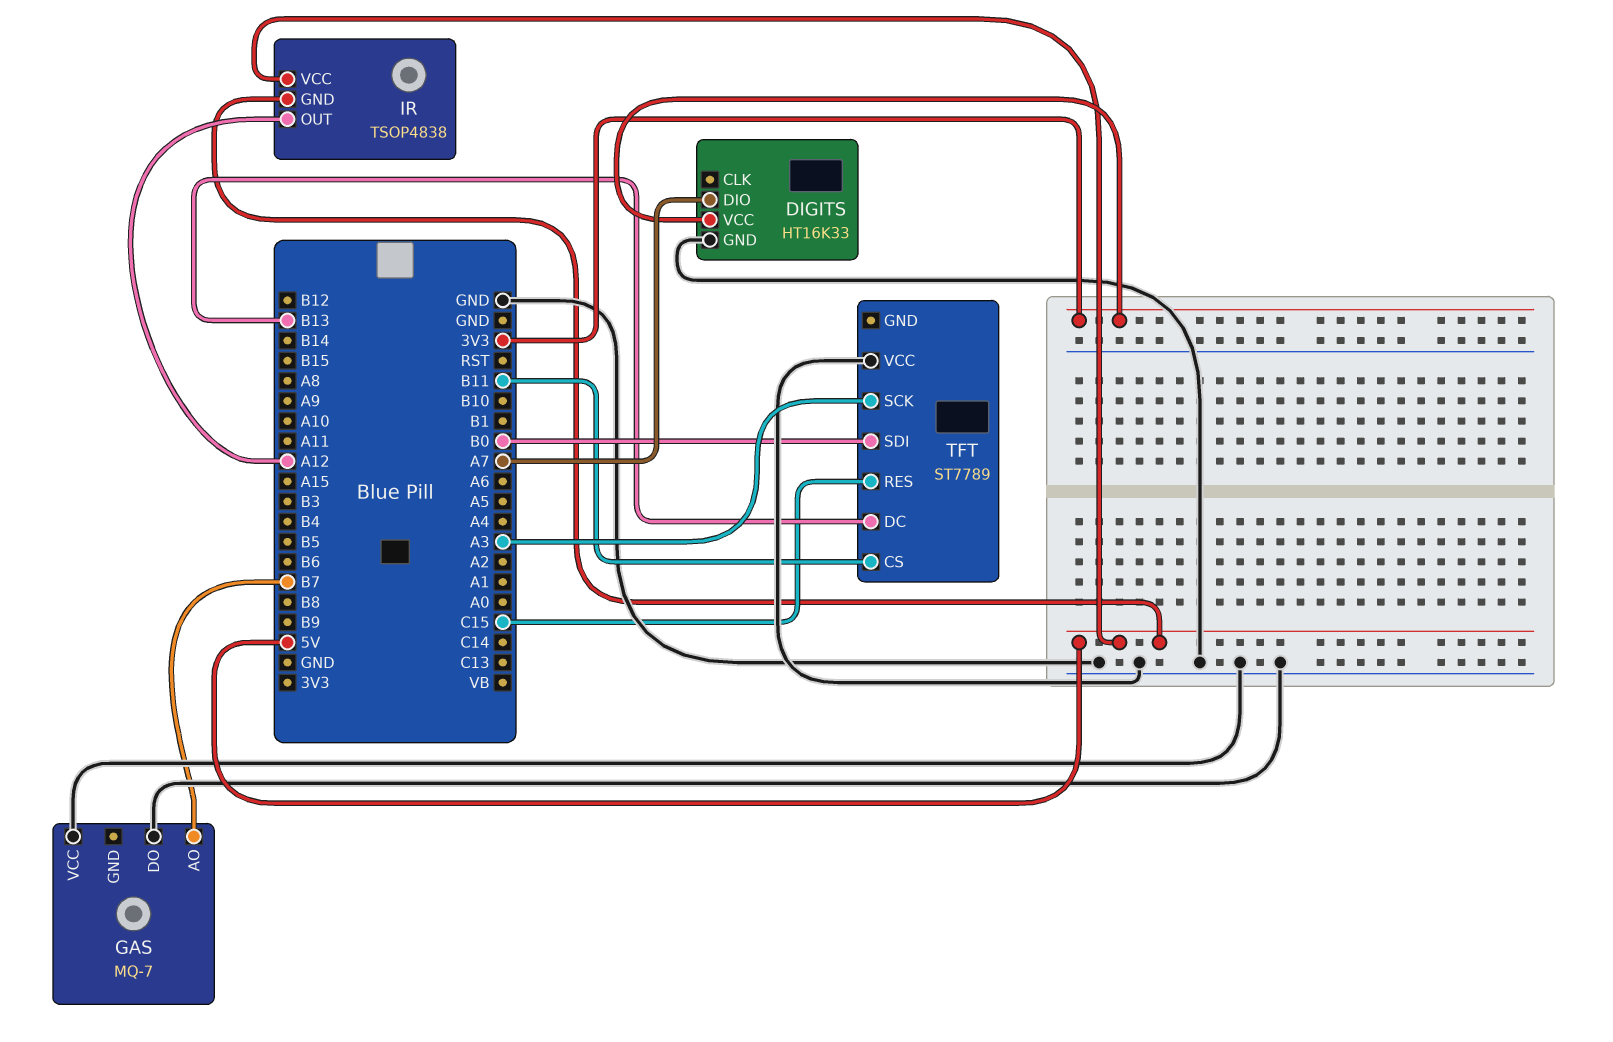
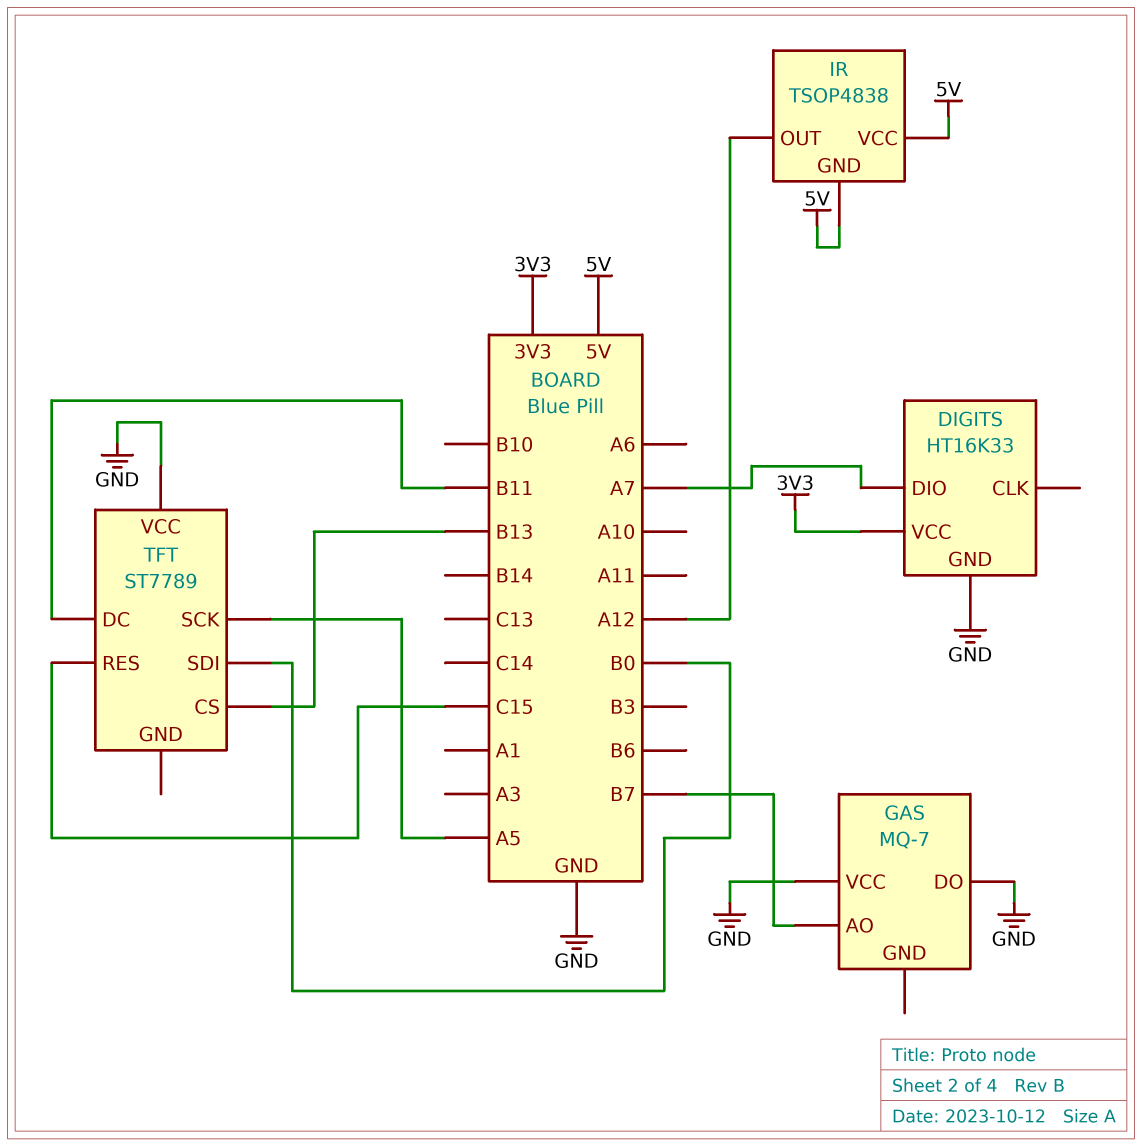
TFT pin CS: B11 -> B13
TFT pin DC: B13 -> B11
TFT pin SCK: A3 -> A5

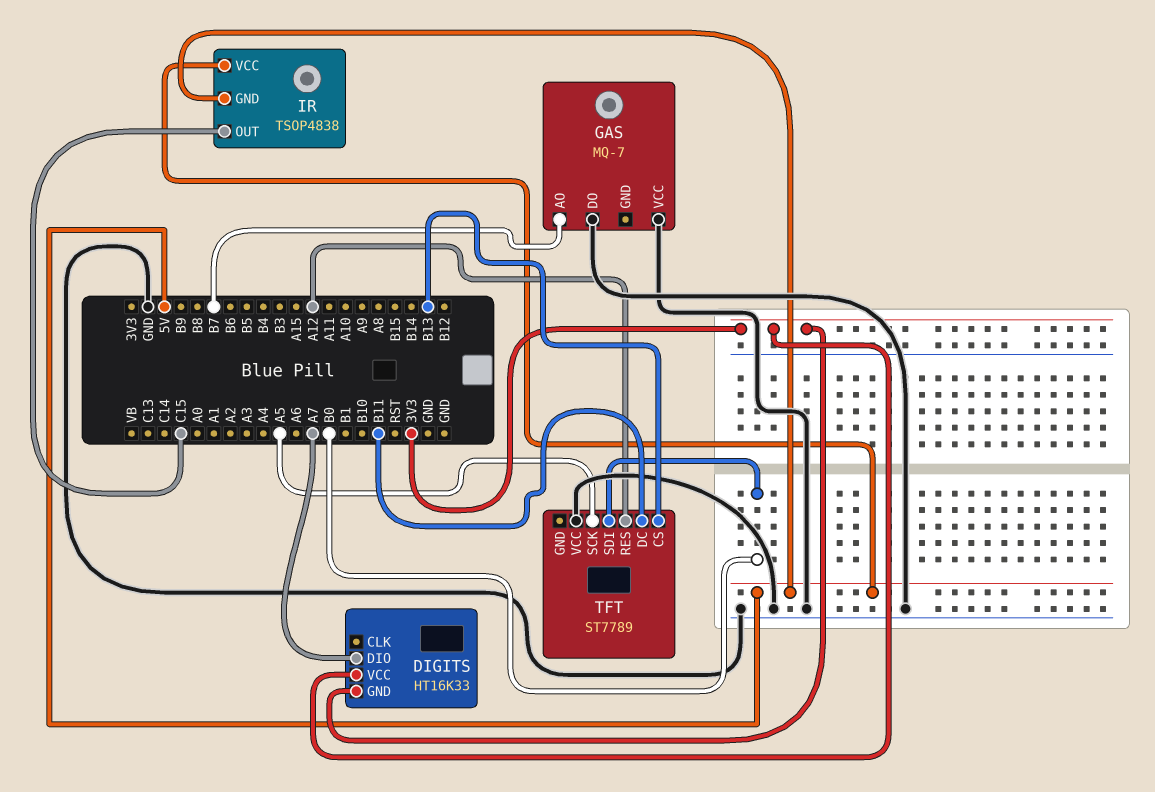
DIGITS pin GND: GND -> 3V3
IR pin OUT: A12 -> C15
TFT pin RES: C15 -> A12

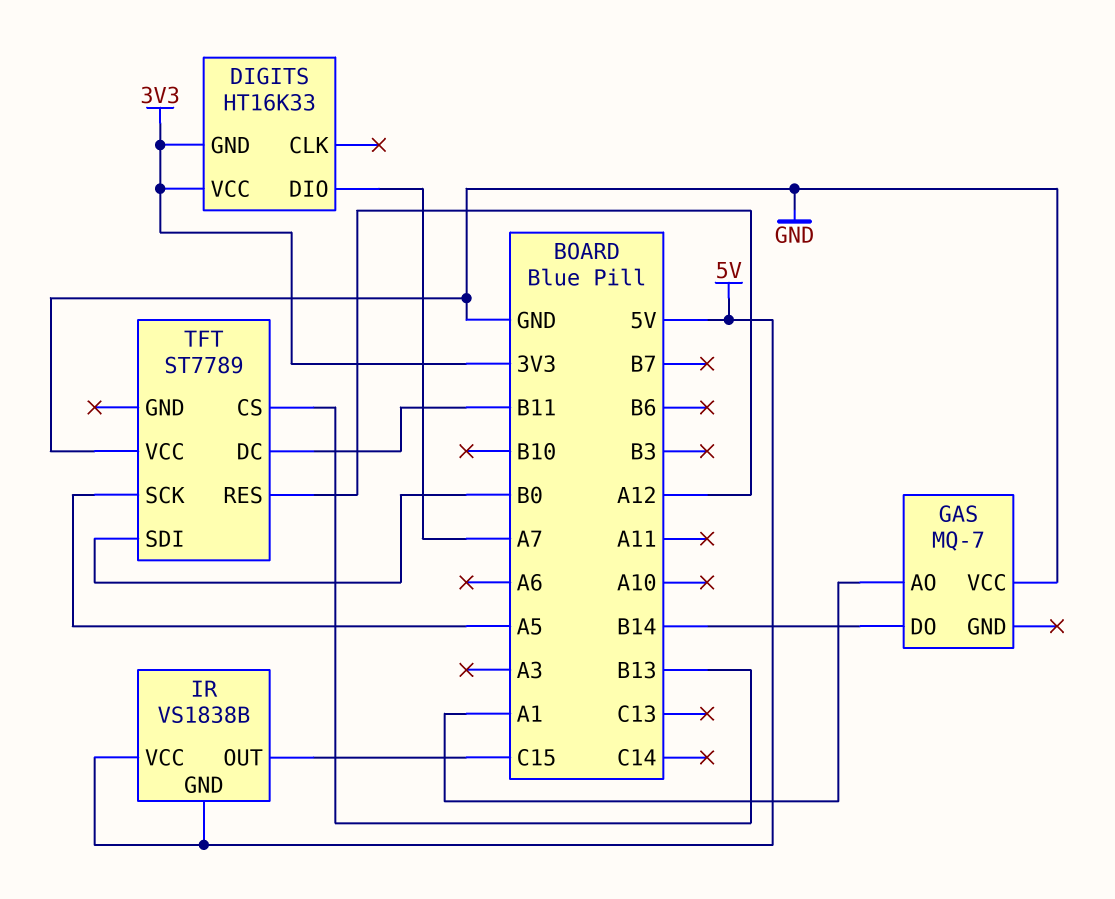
GAS pin AO: B7 -> A1
GAS pin DO: GND -> B14
IR: TSOP4838 -> VS1838B

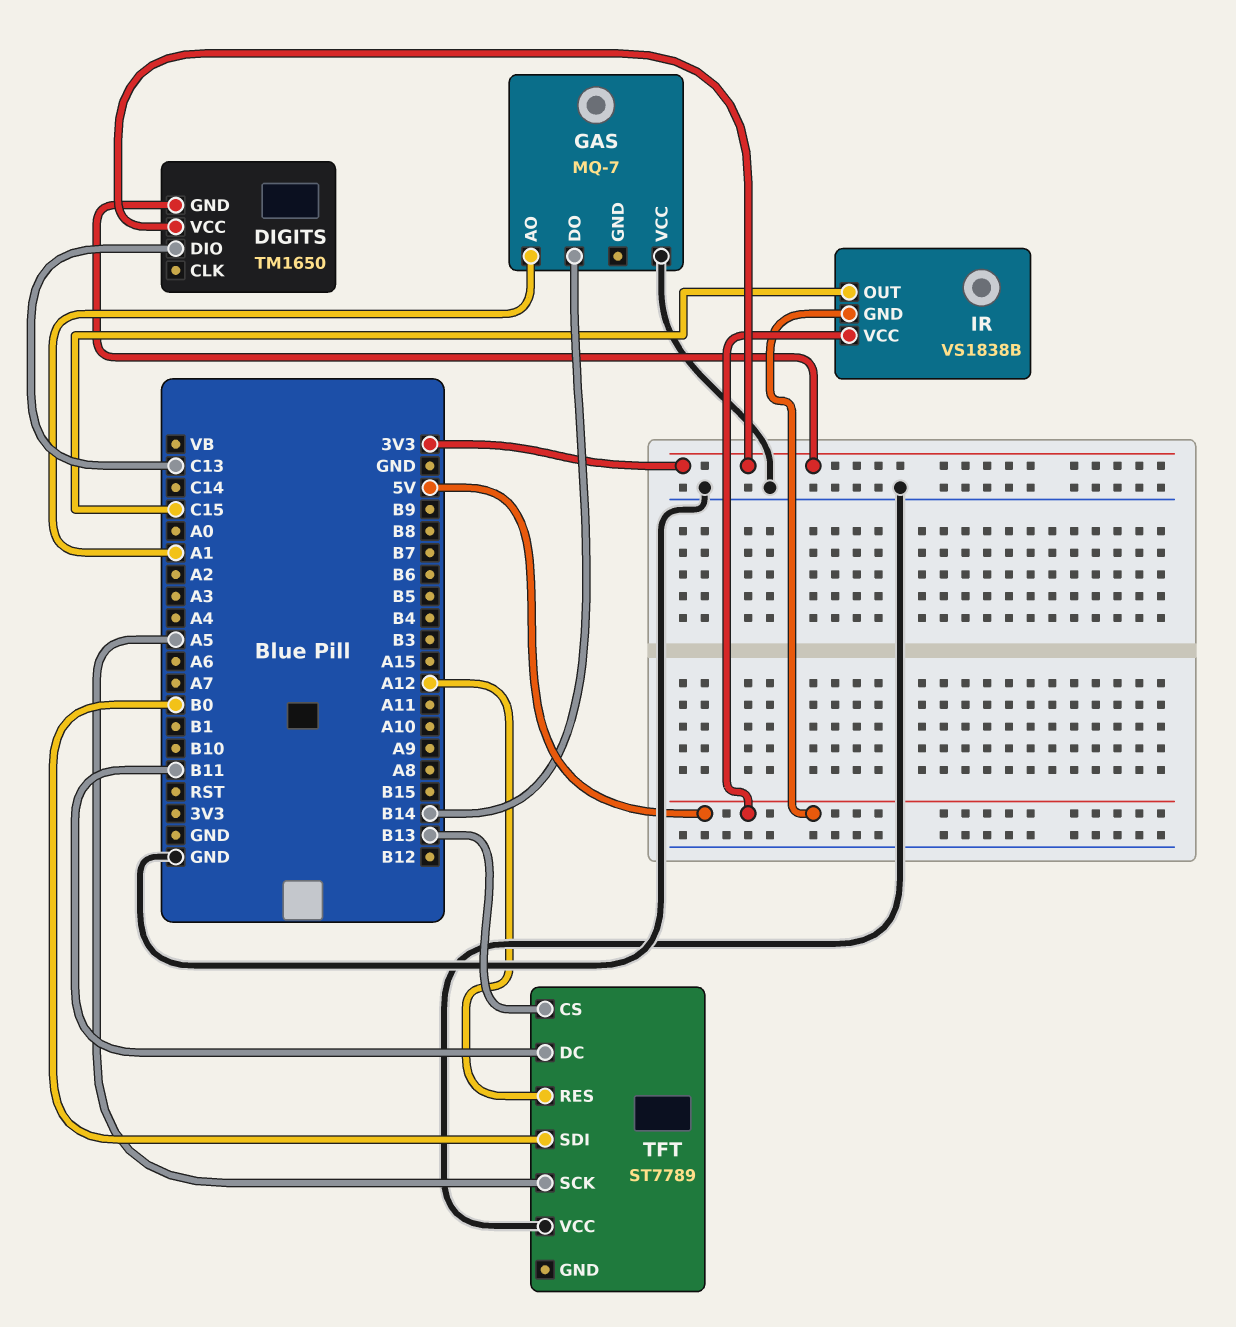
DIGITS: HT16K33 -> TM1650
DIGITS pin DIO: A7 -> C13

